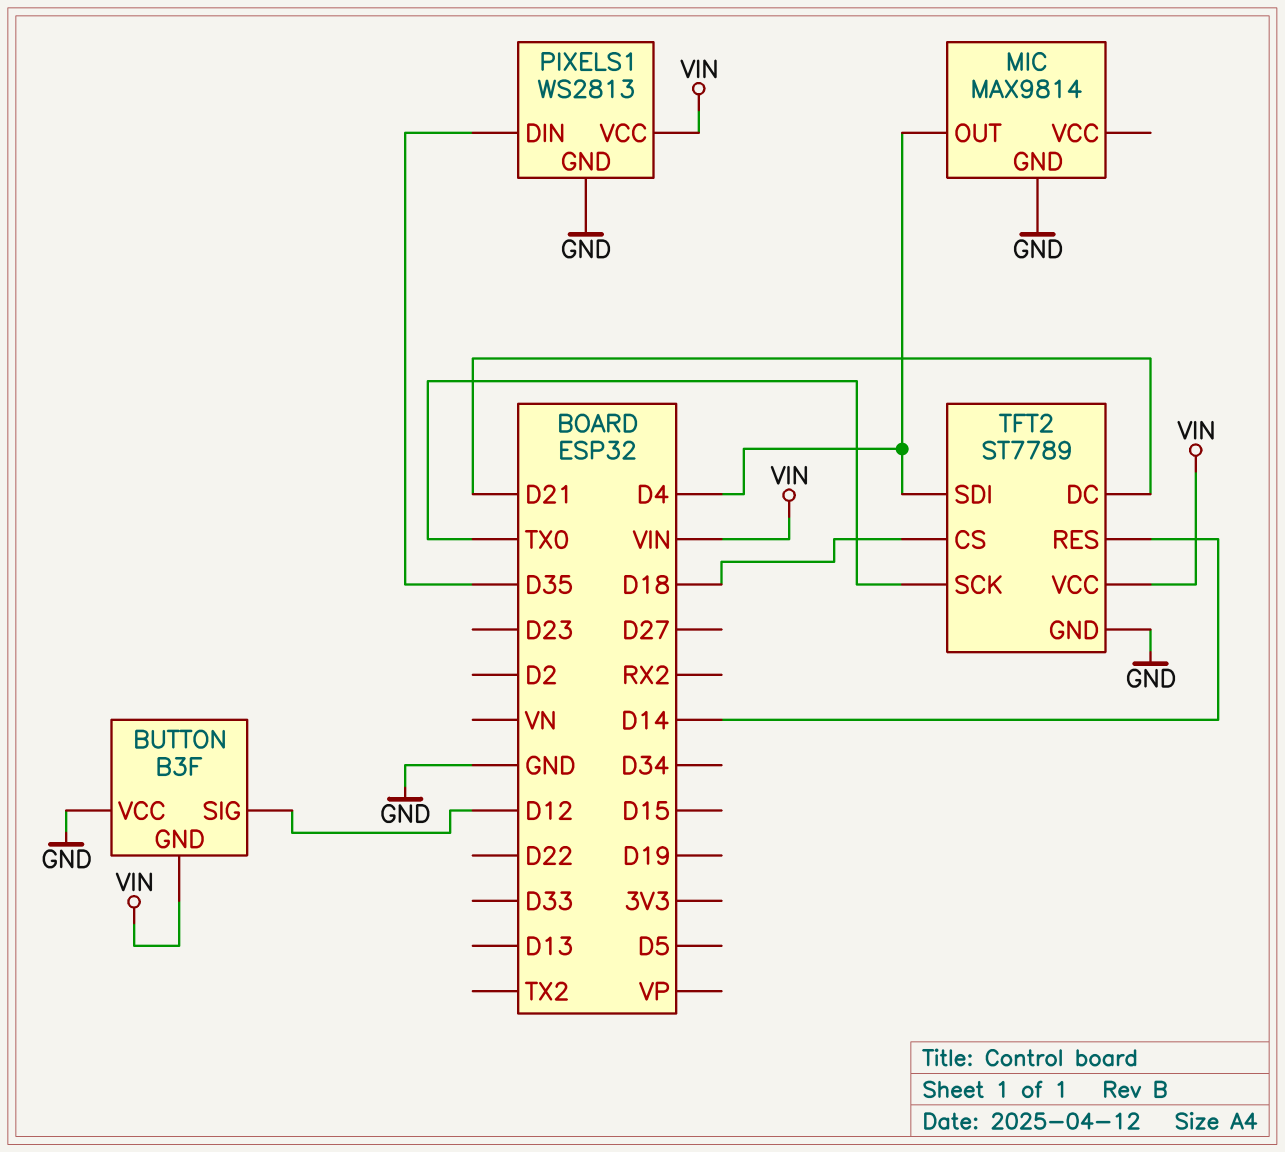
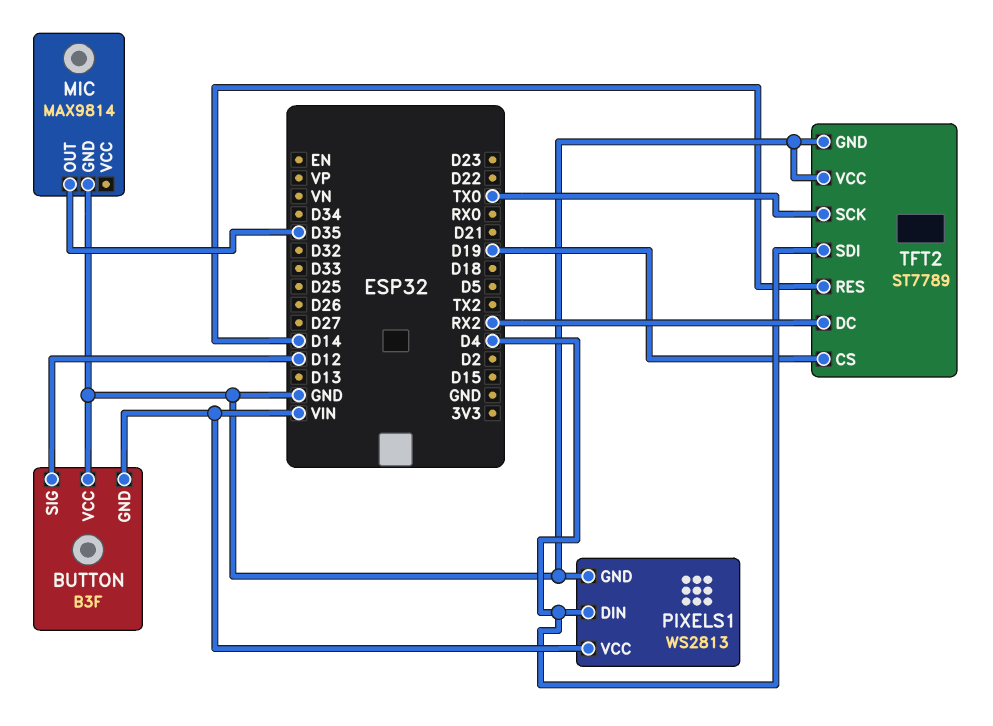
MIC pin OUT: D4 -> D35
PIXELS1 pin DIN: D35 -> D4
TFT2 pin CS: D18 -> D19
TFT2 pin DC: D21 -> RX2
TFT2 pin VCC: VIN -> GND

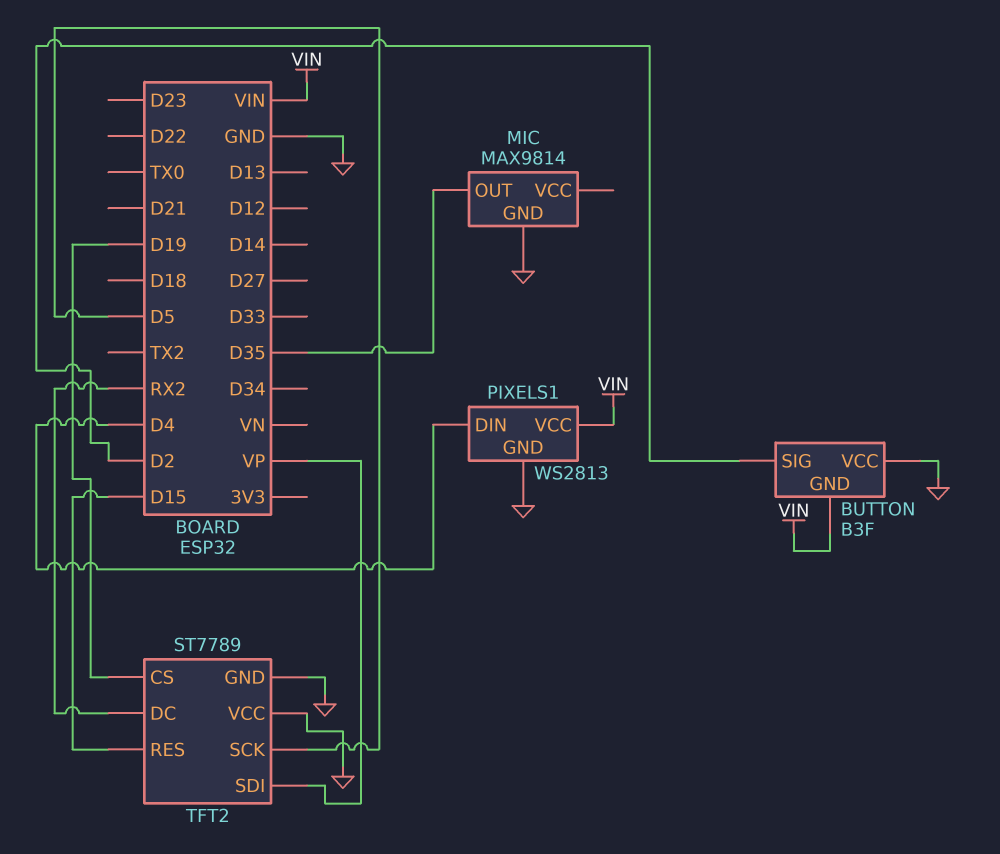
BUTTON pin SIG: D12 -> D2
TFT2 pin RES: D14 -> D15
TFT2 pin SCK: TX0 -> D5
TFT2 pin SDI: D4 -> VP

